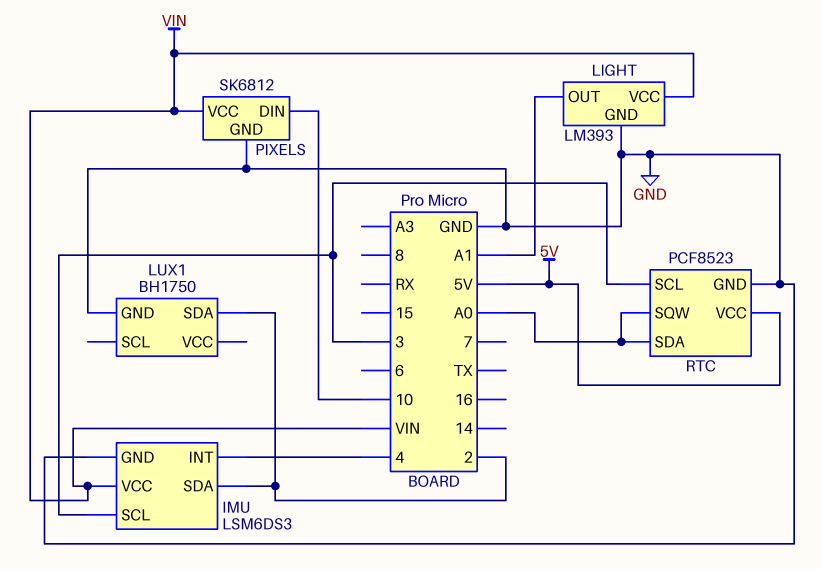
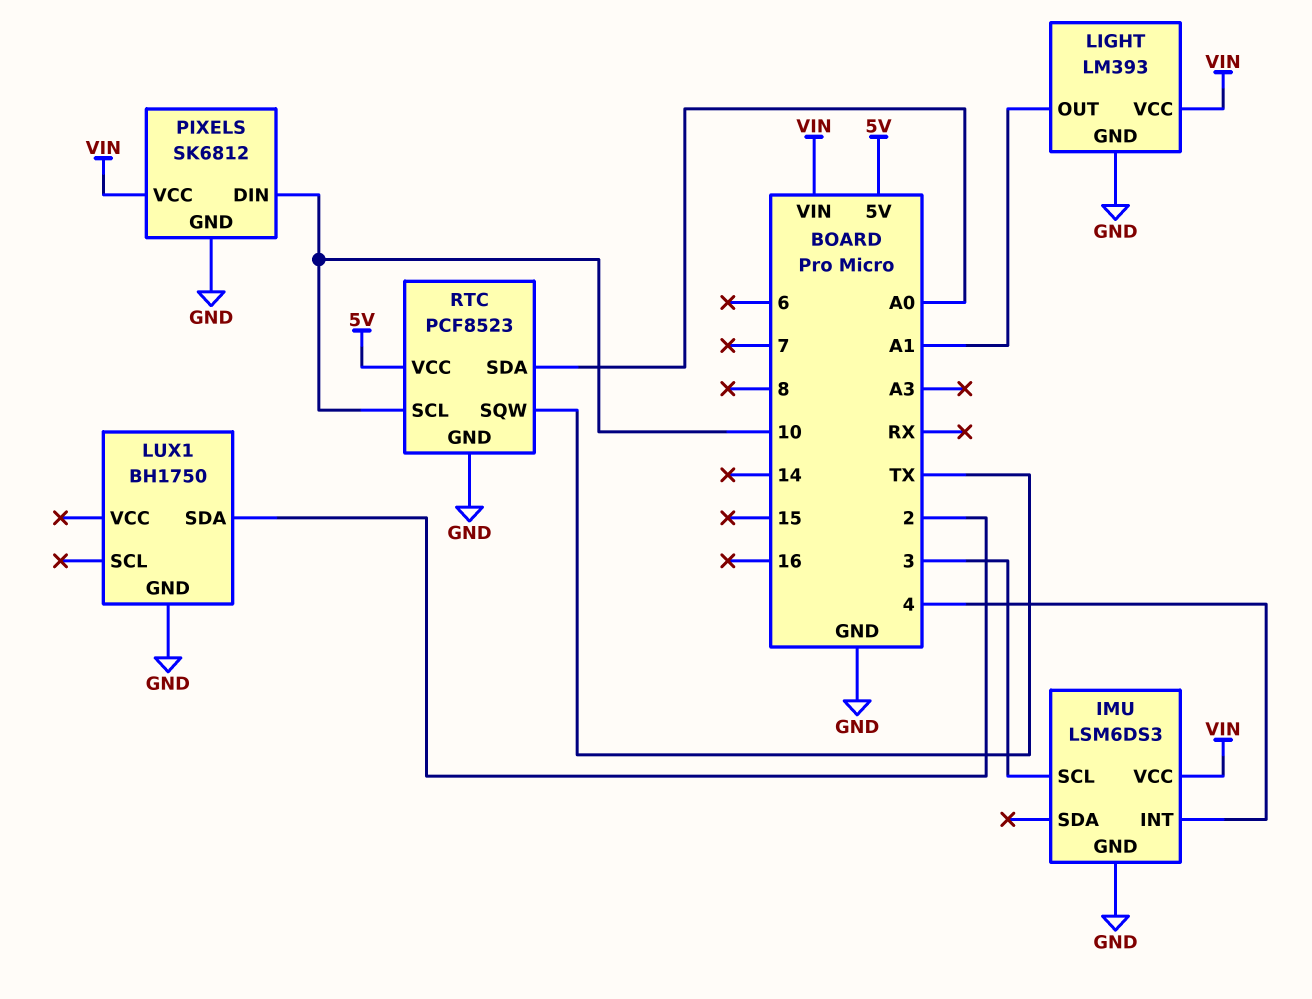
IMU pin SDA: 2 -> none
RTC pin SCL: 3 -> 10
RTC pin SQW: A0 -> TX

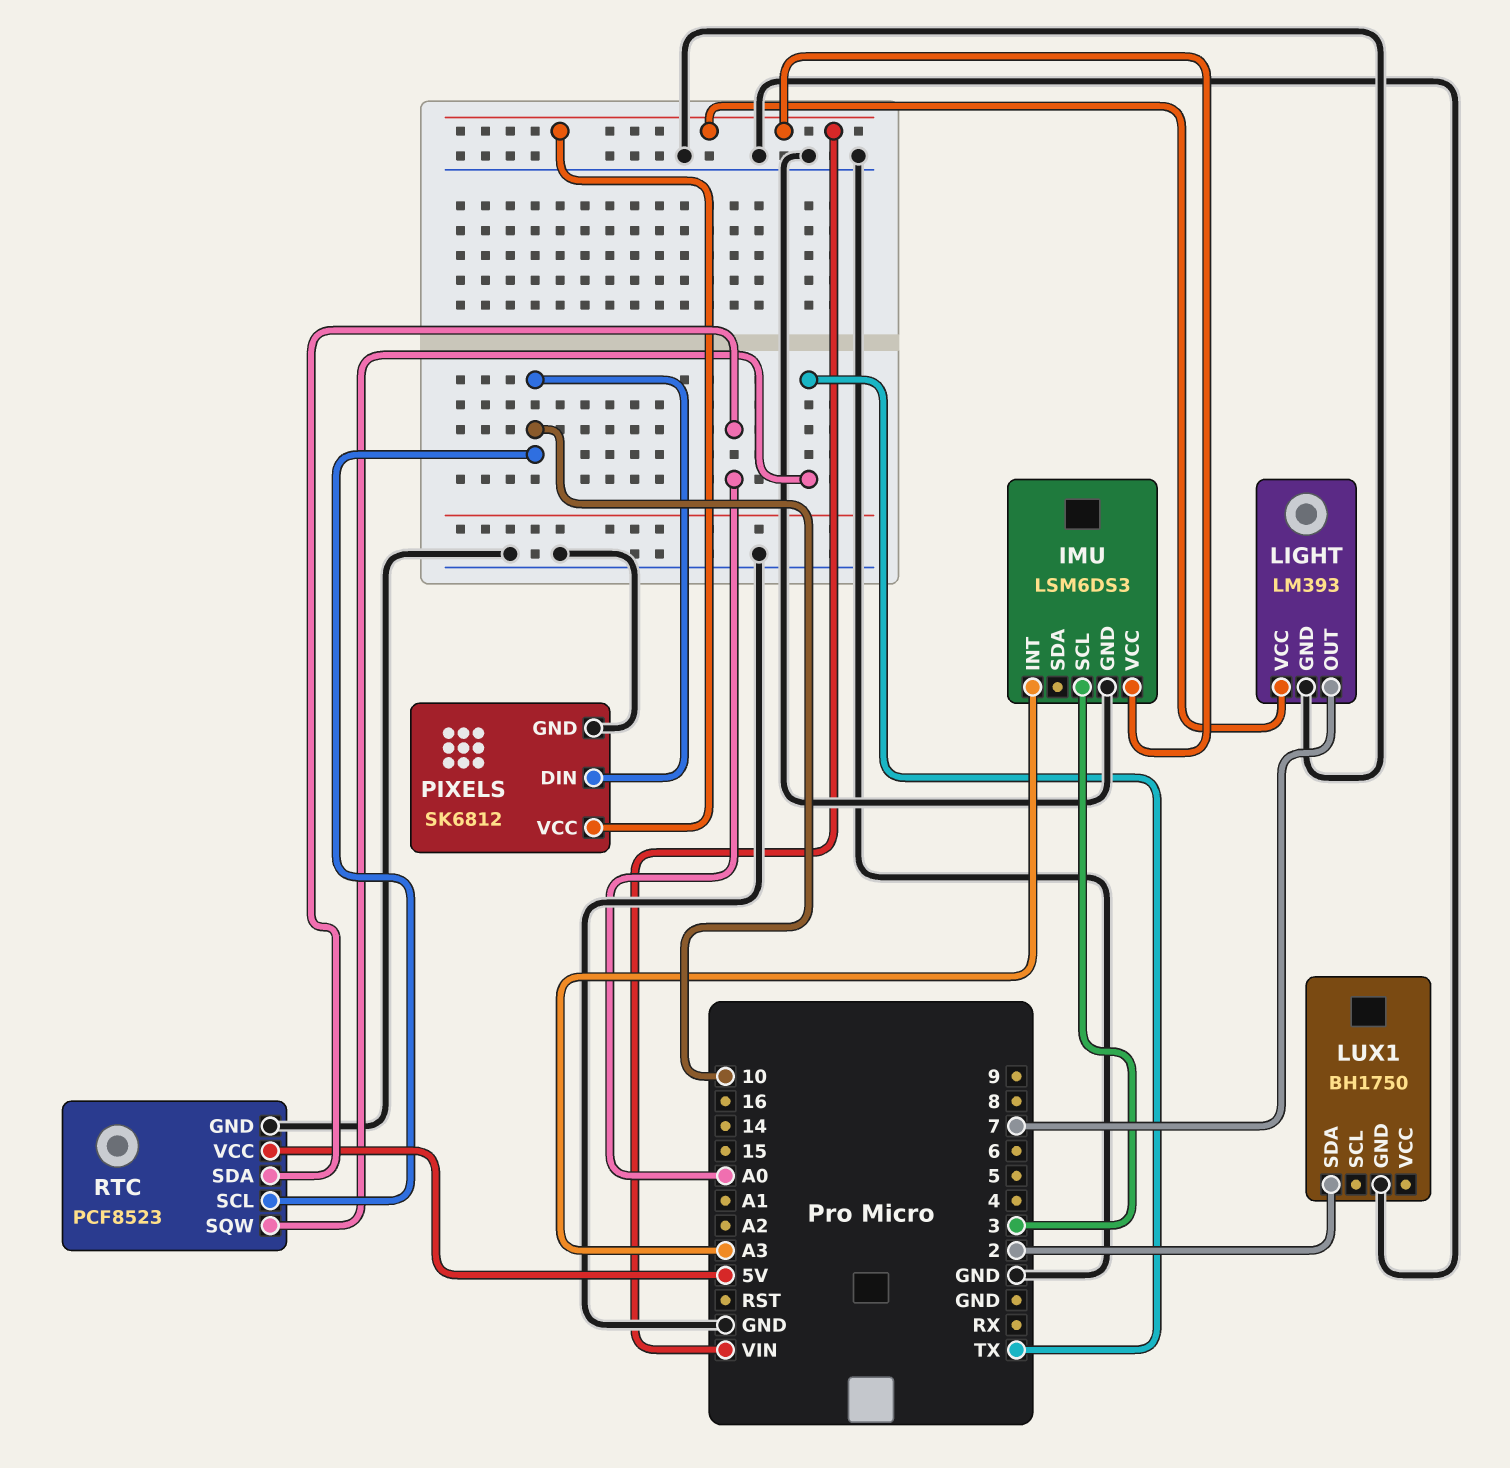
IMU pin INT: 4 -> A3
LIGHT pin OUT: A1 -> 7

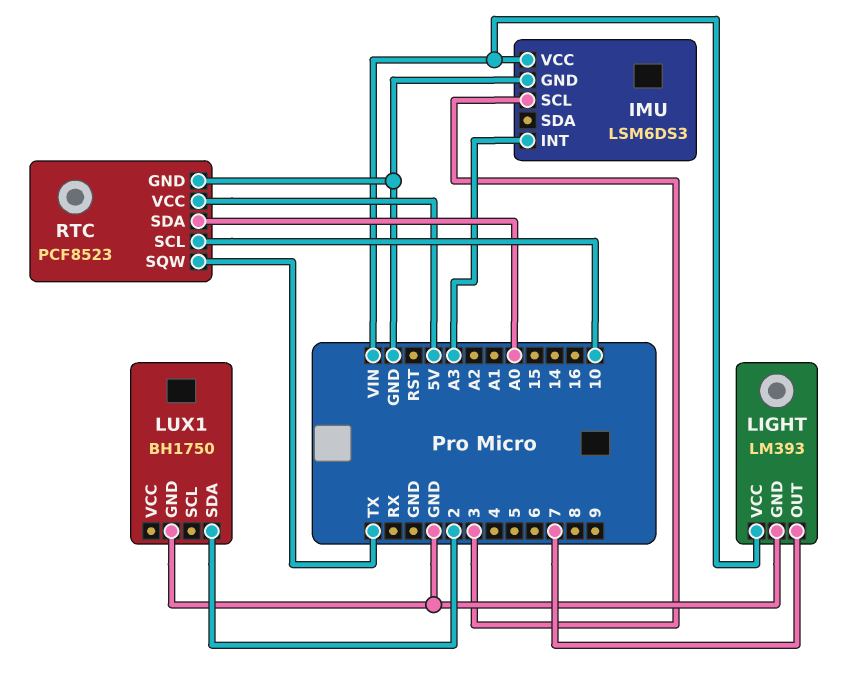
PIXELS: SK6812 -> none
PIXELS pin DIN: 10 -> none
PIXELS pin GND: GND -> none
PIXELS pin VCC: VIN -> none

